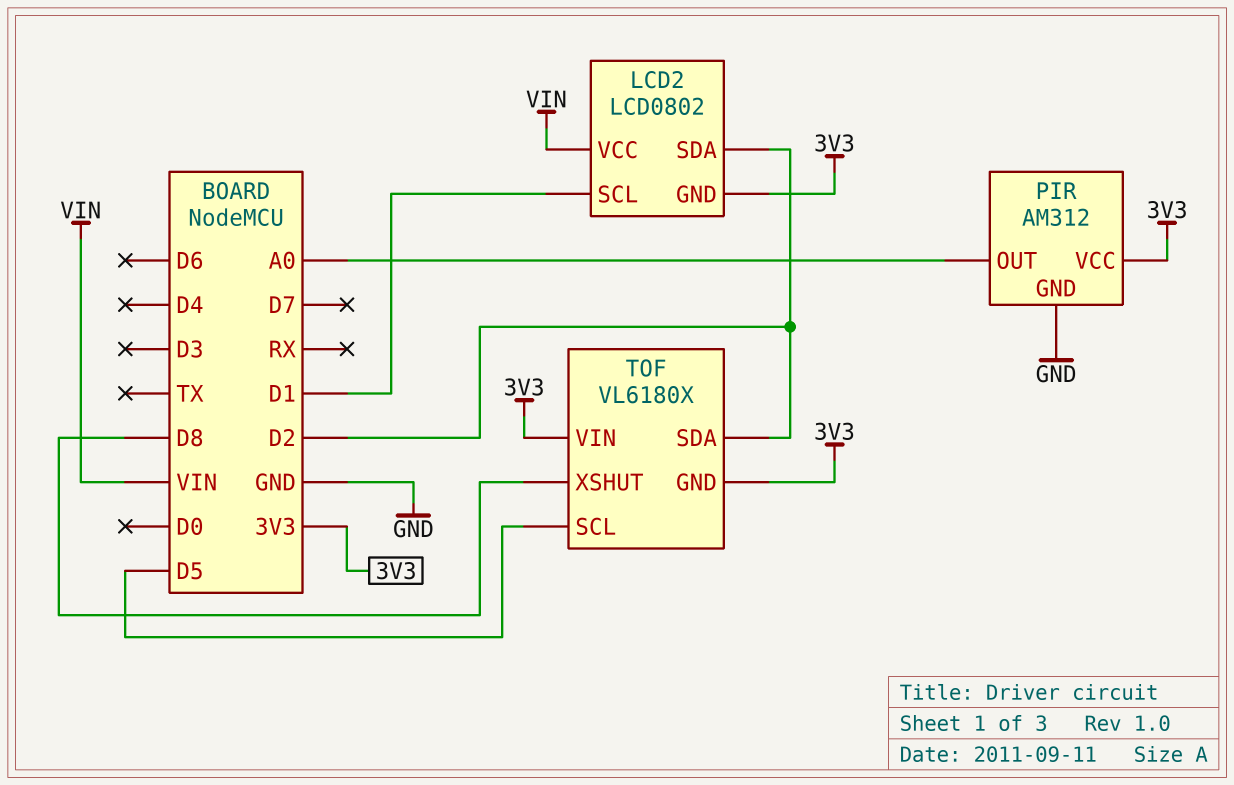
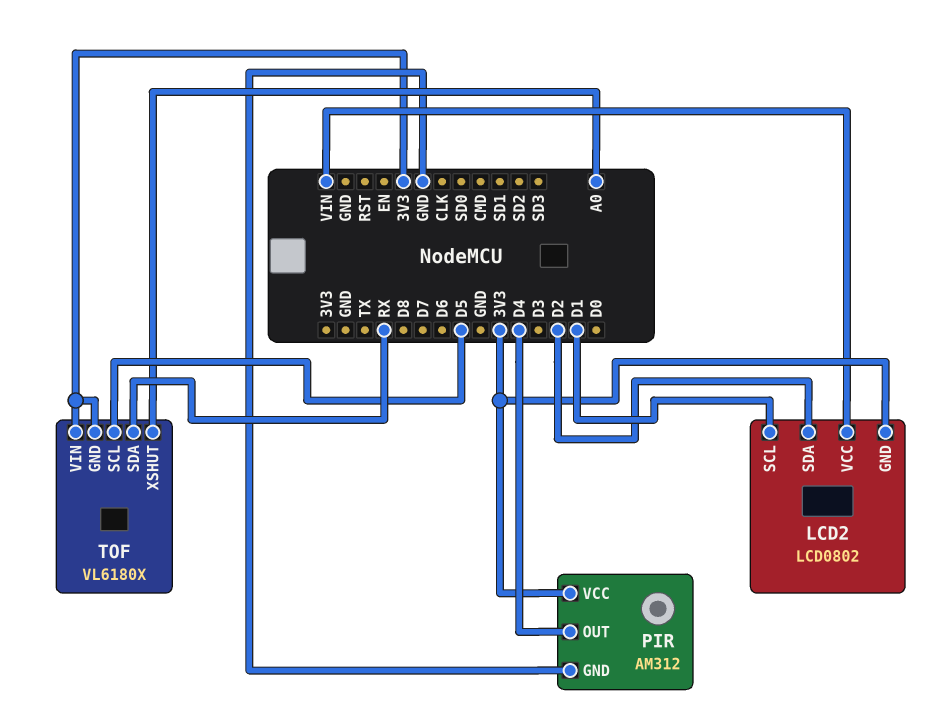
PIR pin OUT: A0 -> D4
TOF pin SDA: D2 -> RX
TOF pin XSHUT: D8 -> A0

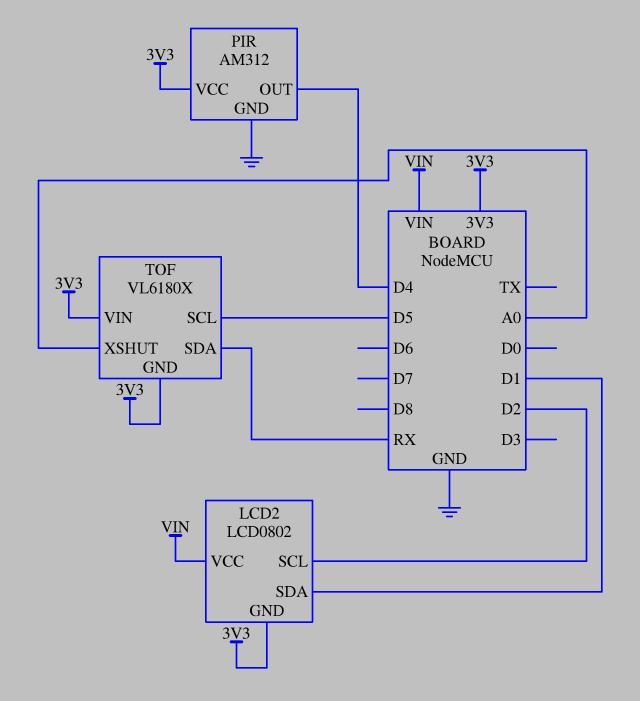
LCD2 pin SCL: D1 -> D2
LCD2 pin SDA: D2 -> D1

